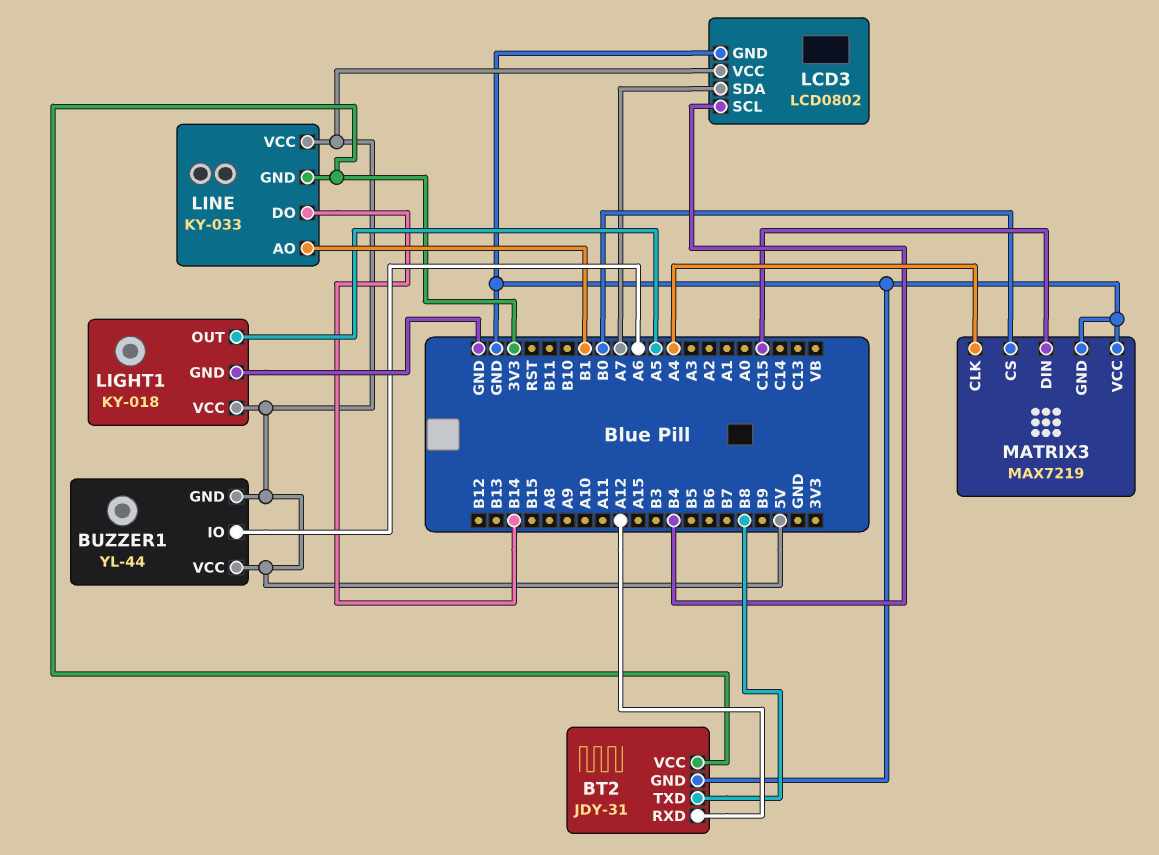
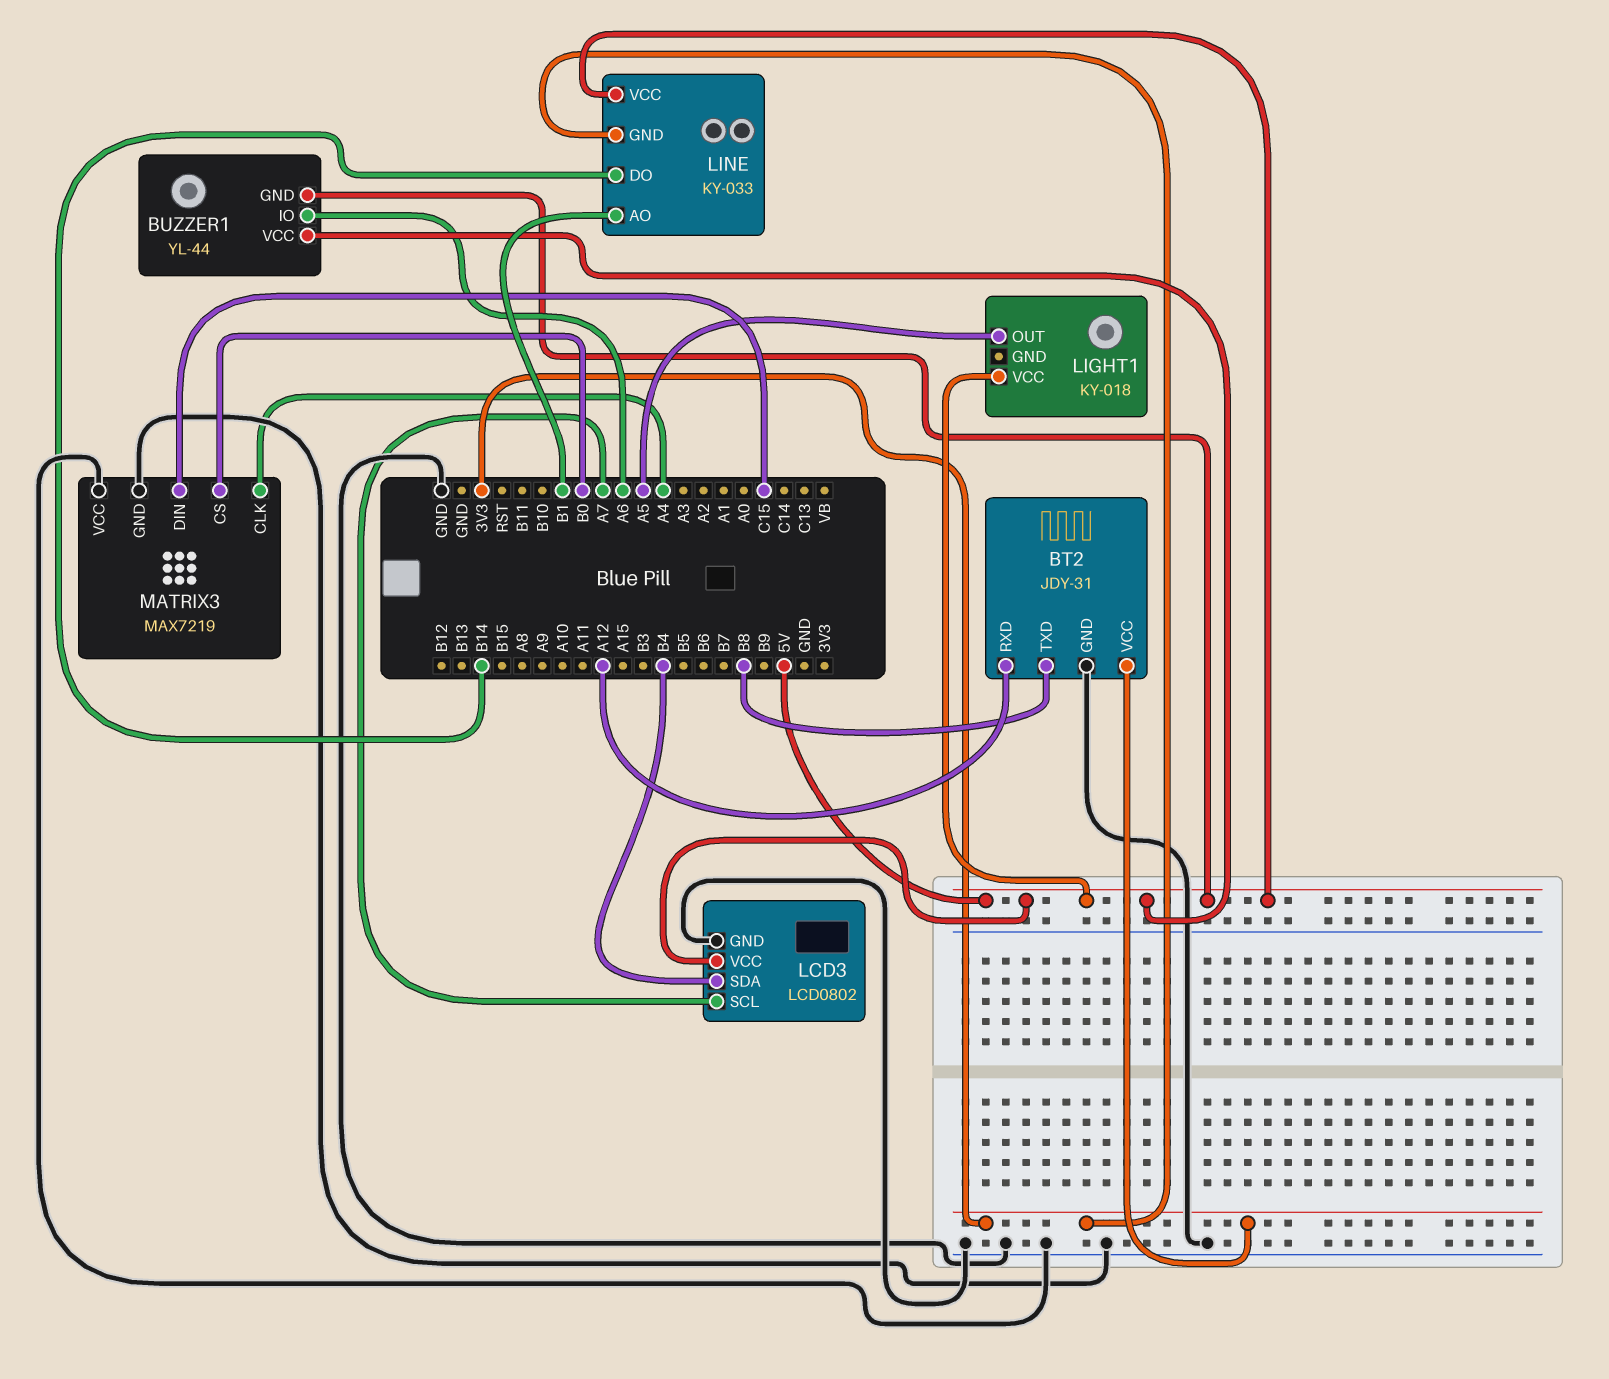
LCD3 pin SCL: B4 -> A7
LCD3 pin SDA: A7 -> B4
LIGHT1 pin GND: GND -> none

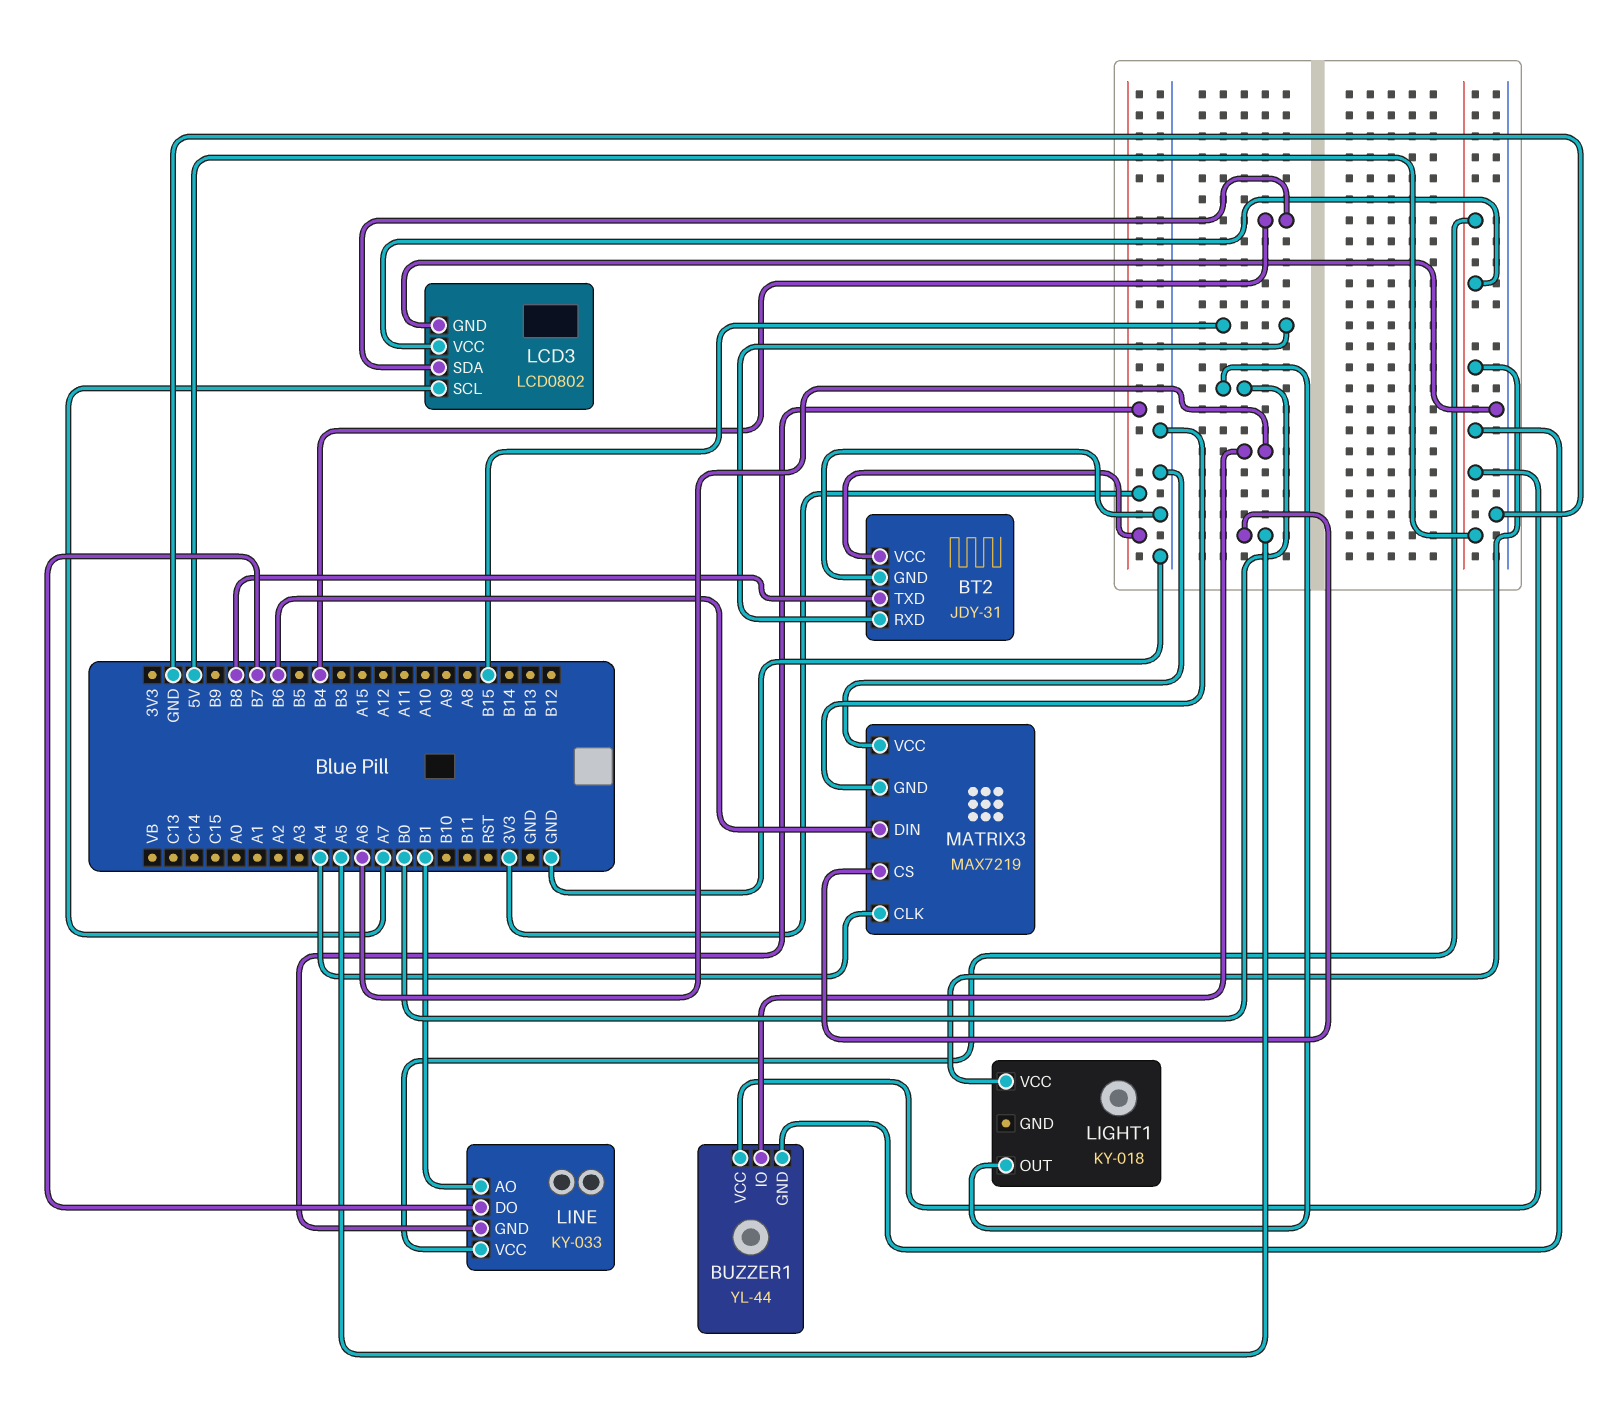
BT2 pin RXD: A12 -> B15
LIGHT1 pin OUT: A5 -> B0
LINE pin DO: B14 -> B7
MATRIX3 pin CS: B0 -> A5
MATRIX3 pin DIN: C15 -> B6

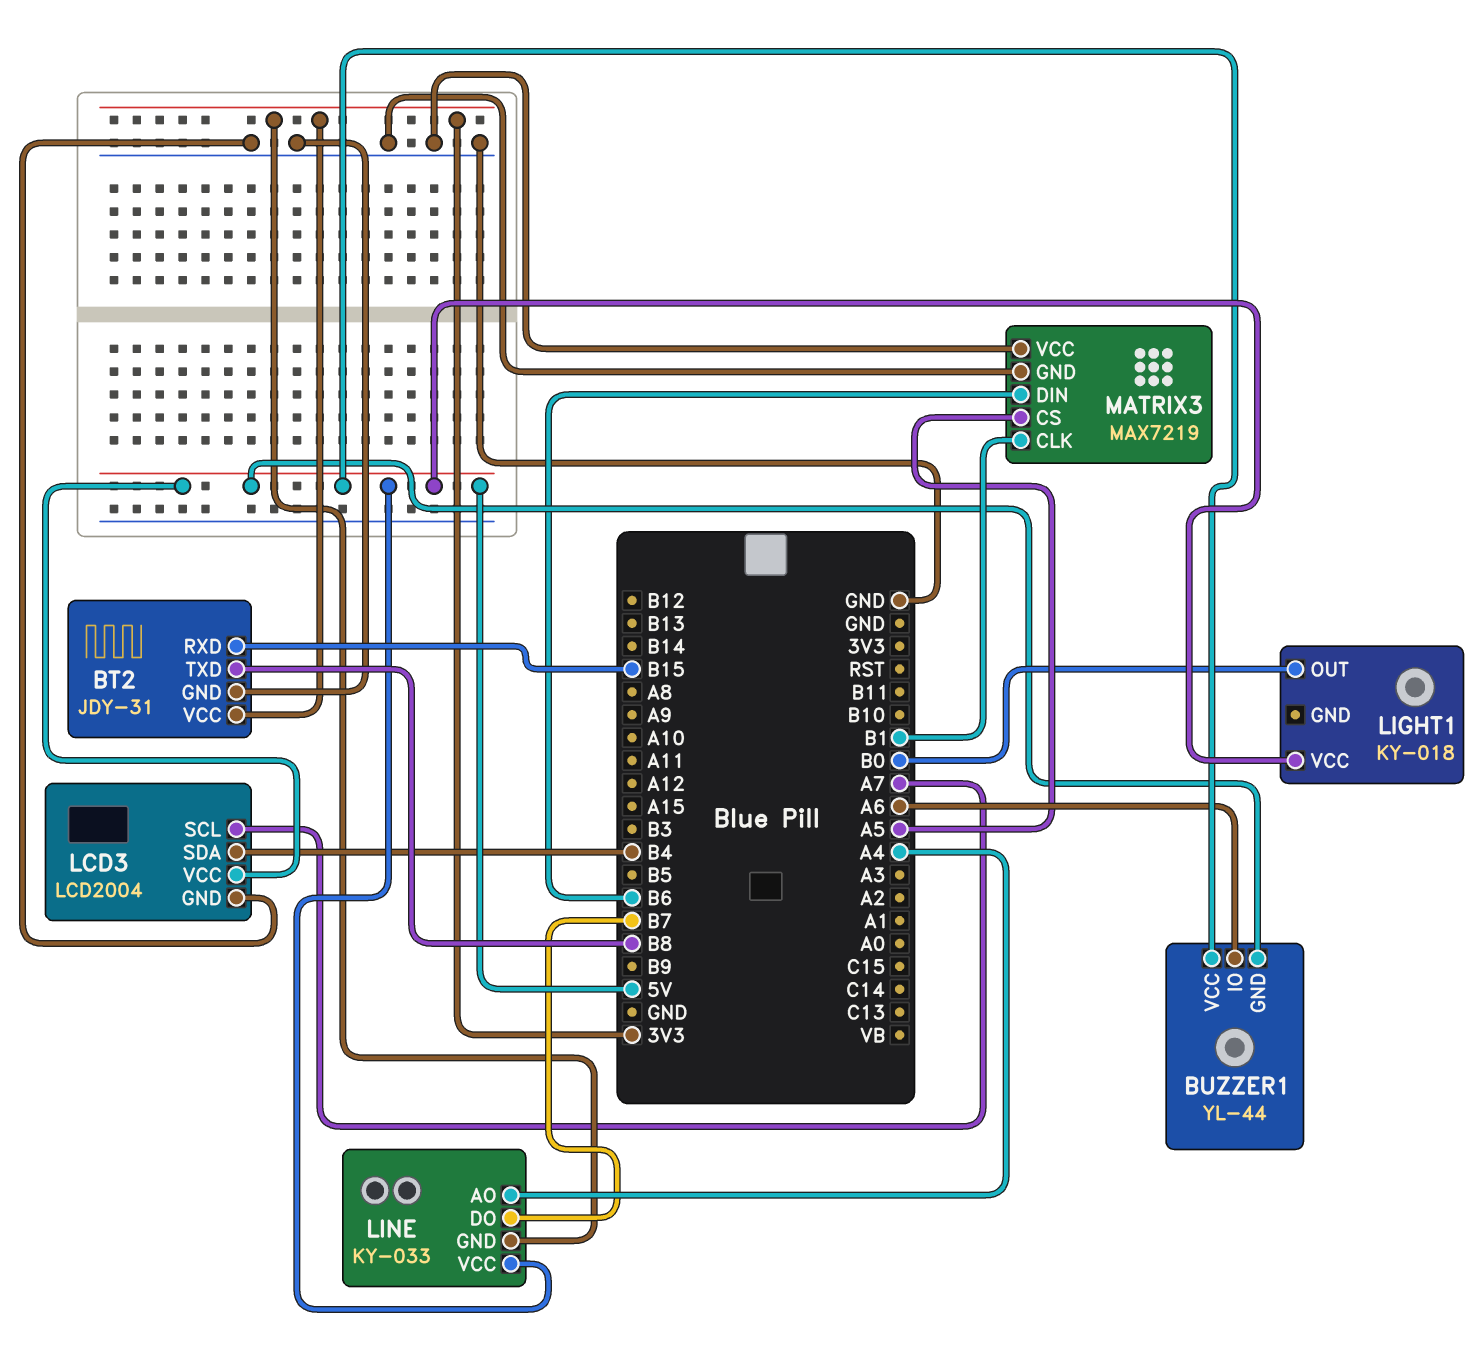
LCD3: LCD0802 -> LCD2004
LINE pin AO: B1 -> A4
MATRIX3 pin CLK: A4 -> B1

